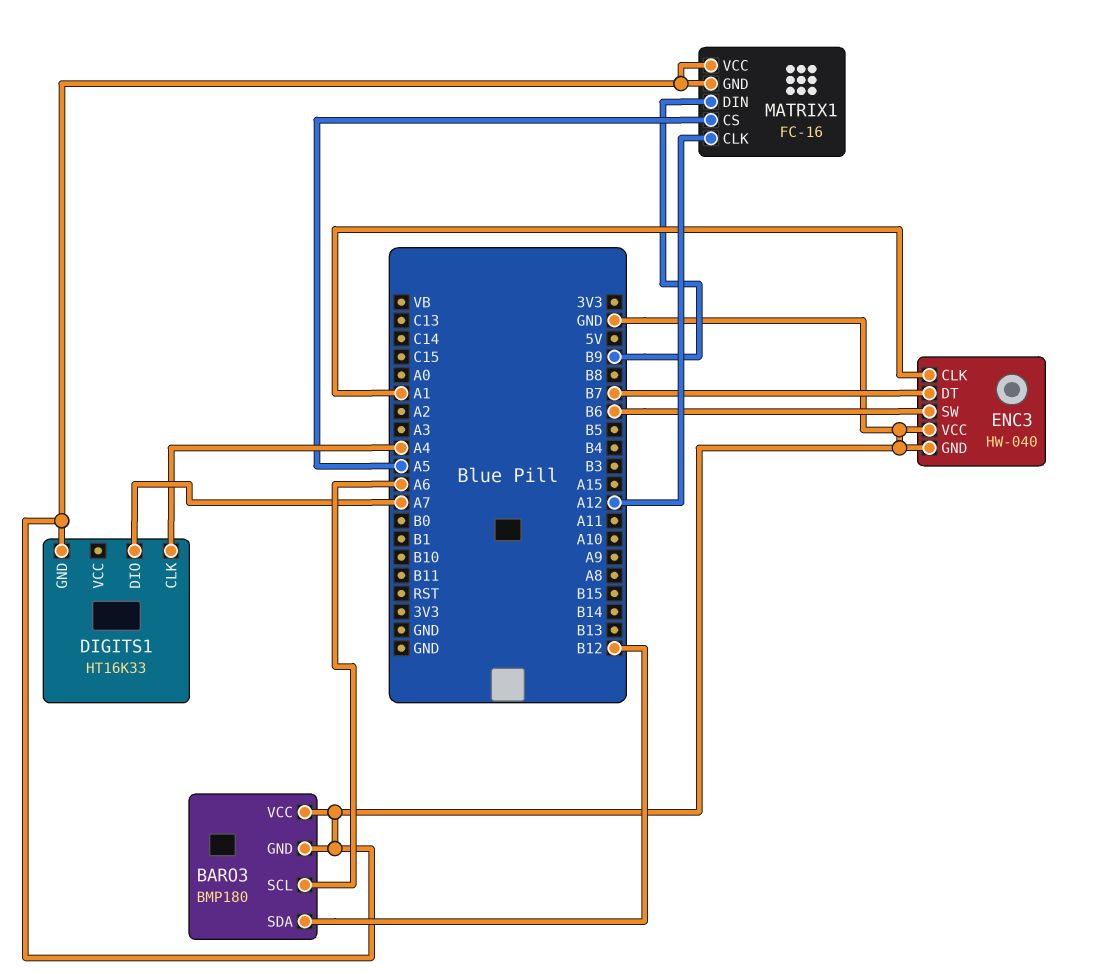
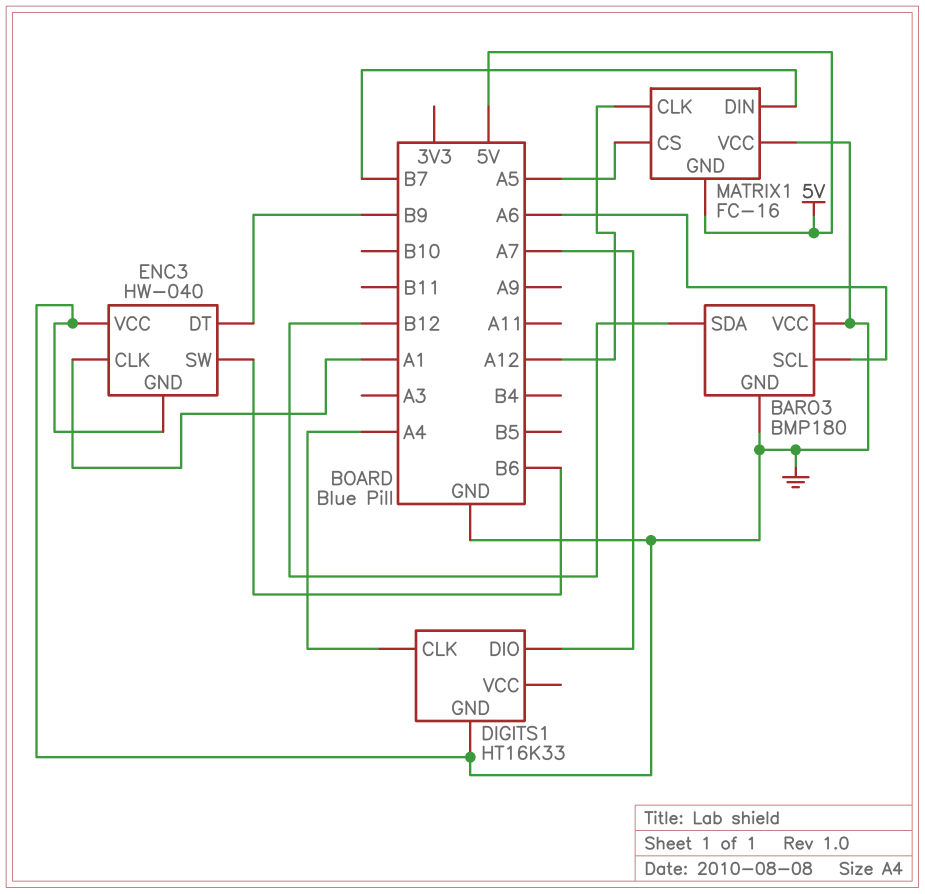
ENC3 pin DT: B7 -> B9
MATRIX1 pin DIN: B9 -> B7
MATRIX1 pin GND: GND -> 5V

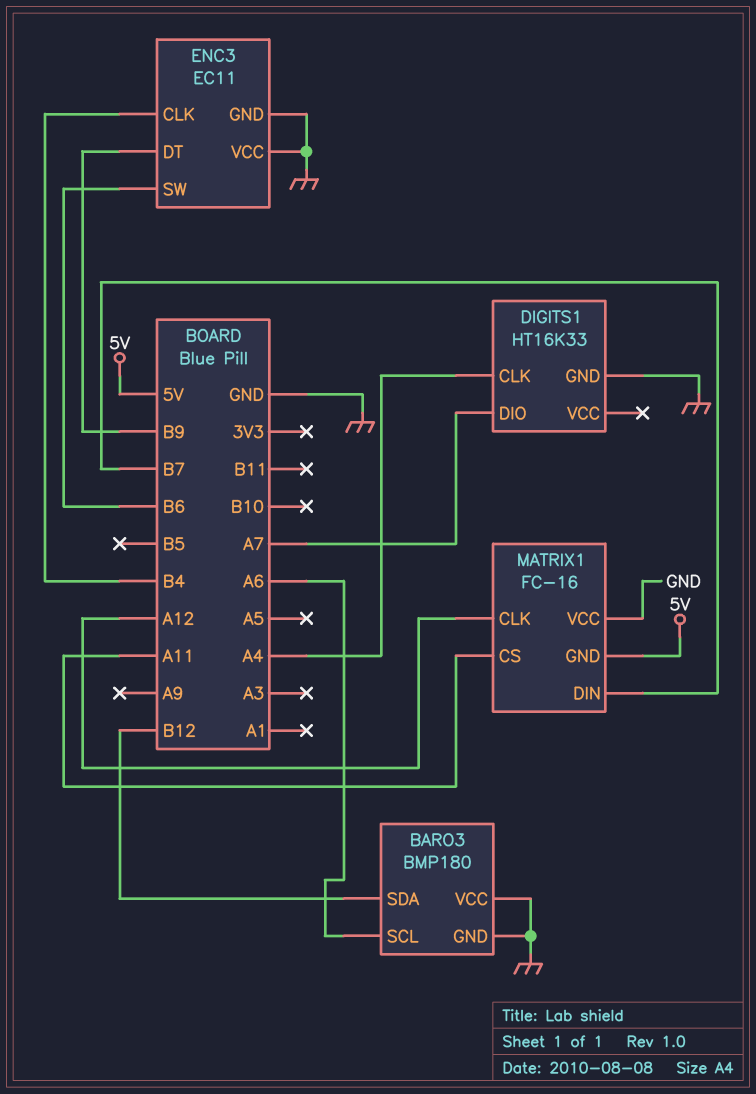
ENC3: HW-040 -> EC11
ENC3 pin CLK: A1 -> B4
MATRIX1 pin CS: A5 -> A11

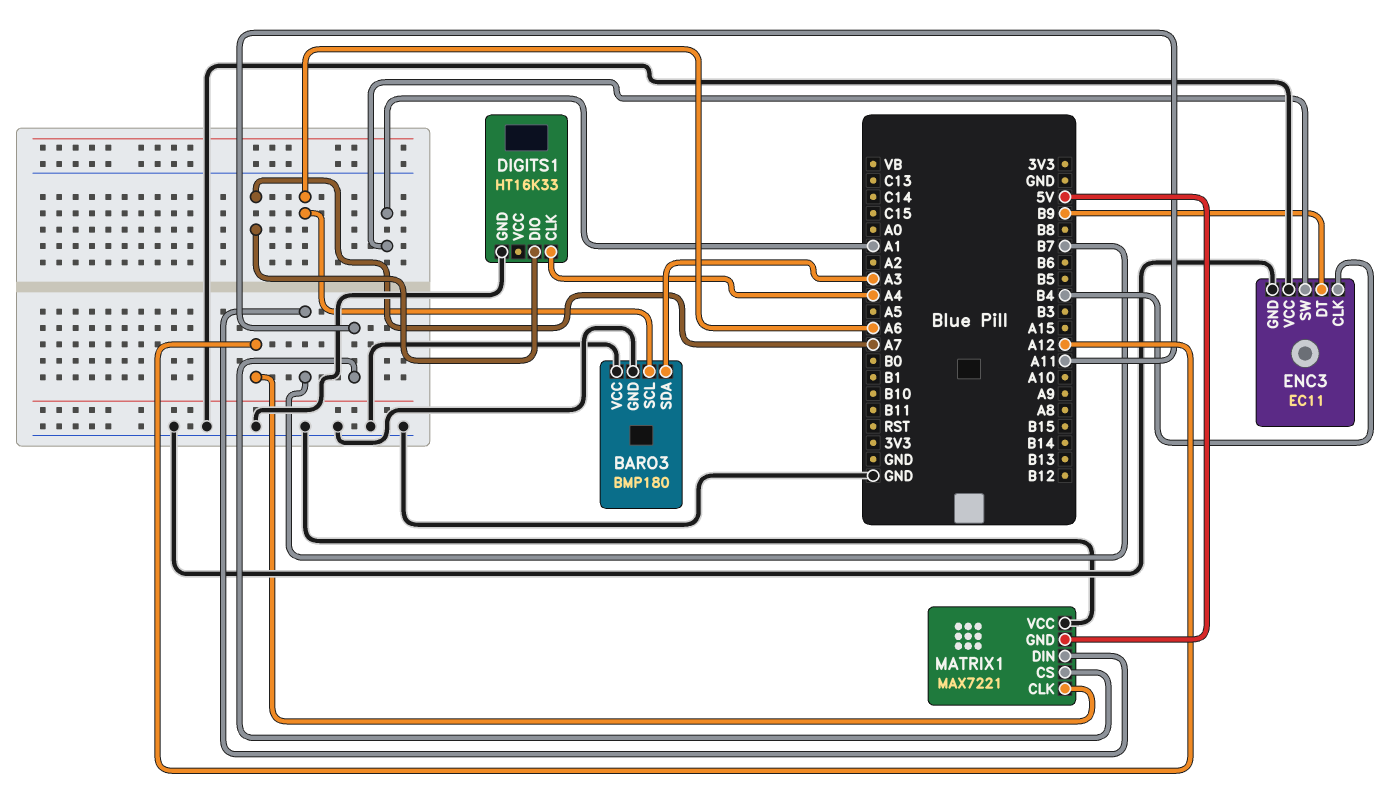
BARO3 pin SDA: B12 -> A3
ENC3 pin SW: B6 -> A1
MATRIX1: FC-16 -> MAX7221

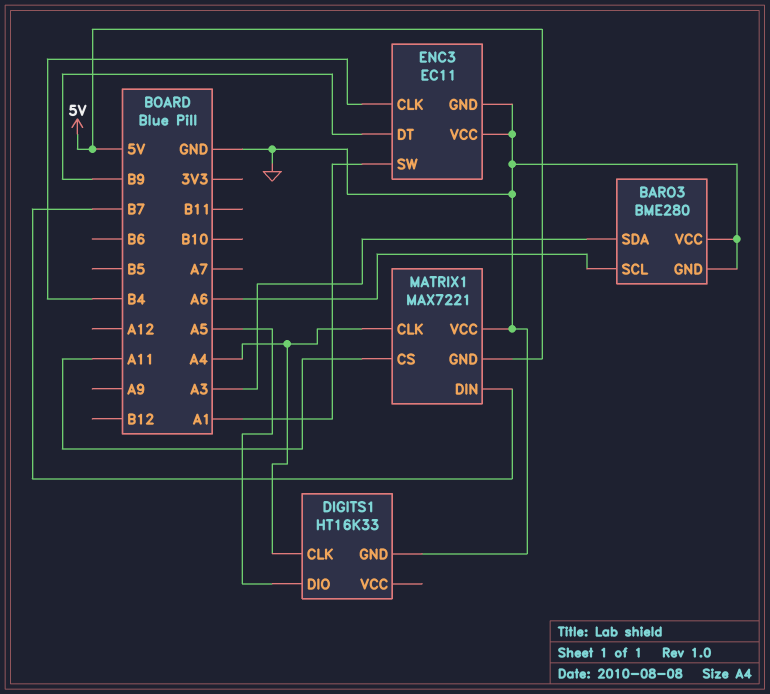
BARO3: BMP180 -> BME280
DIGITS1 pin DIO: A7 -> A5
MATRIX1 pin CLK: A12 -> A4

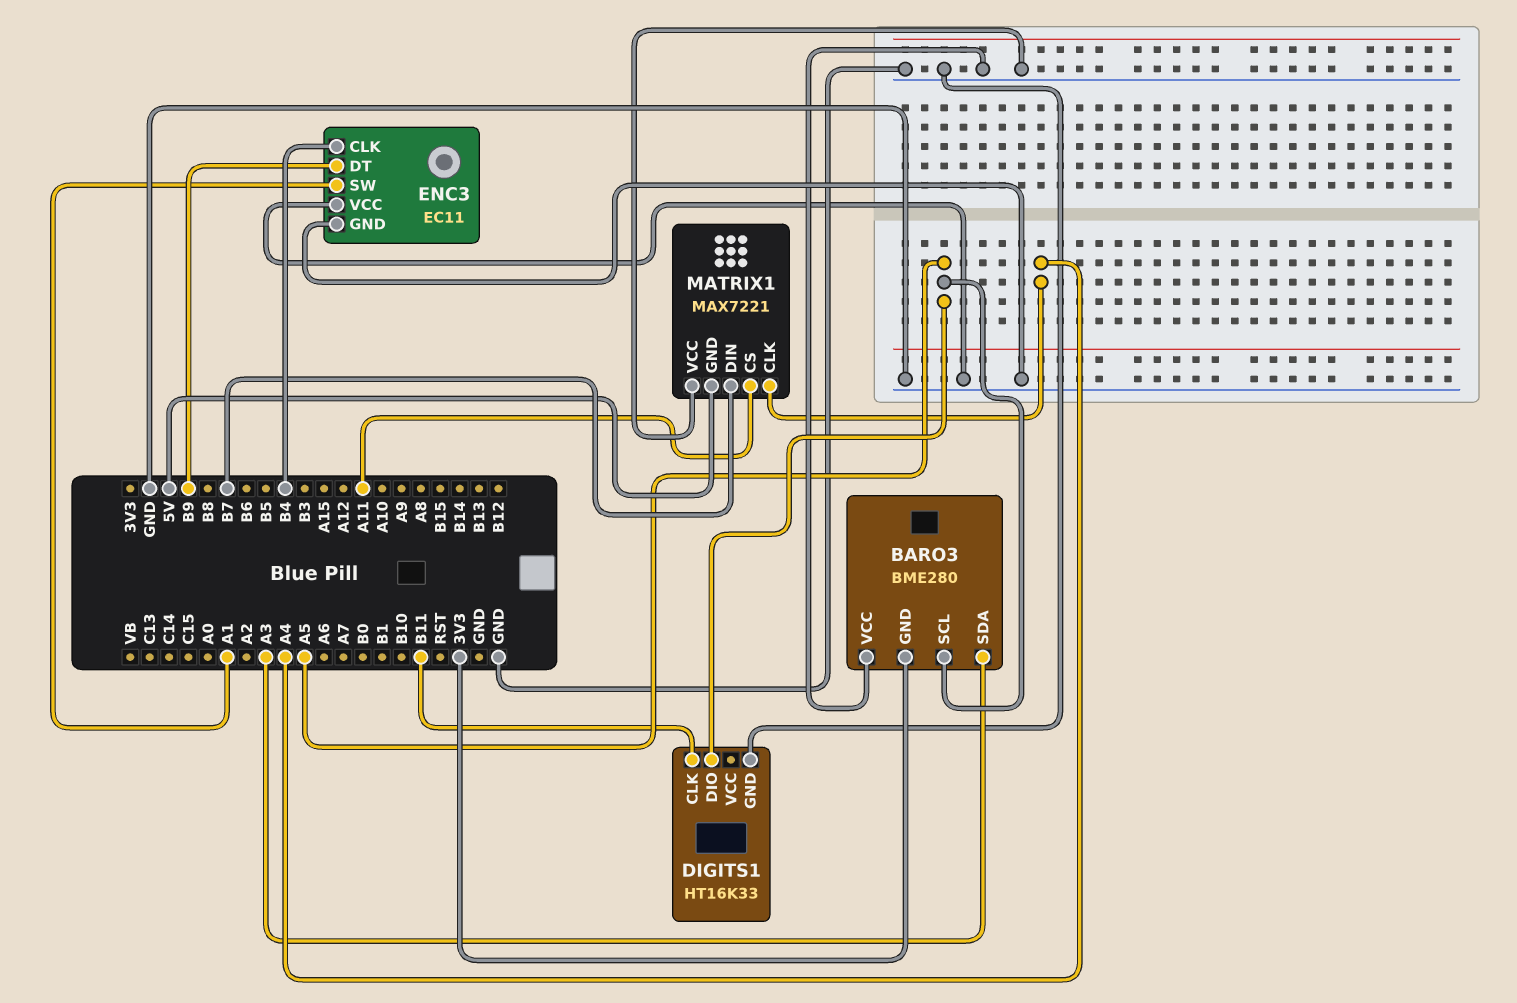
BARO3 pin GND: GND -> 3V3
BARO3 pin SCL: A6 -> A5
DIGITS1 pin CLK: A4 -> B11

